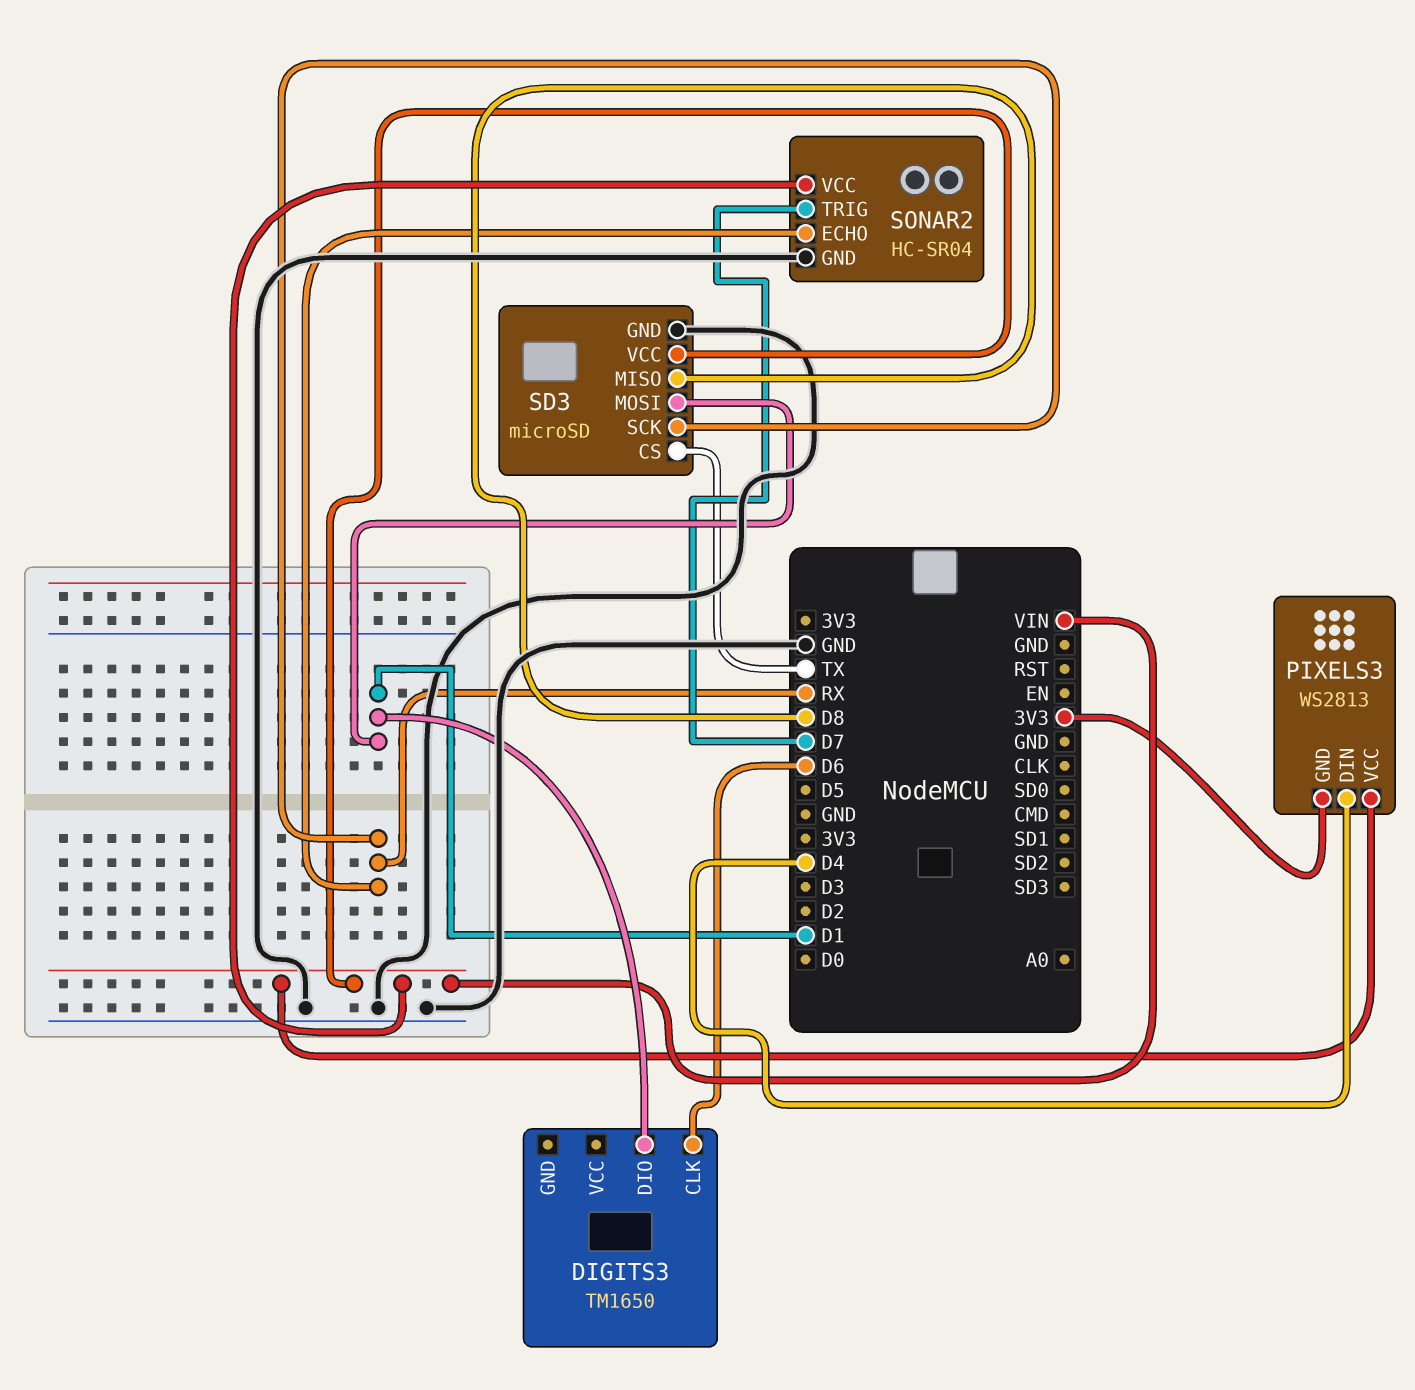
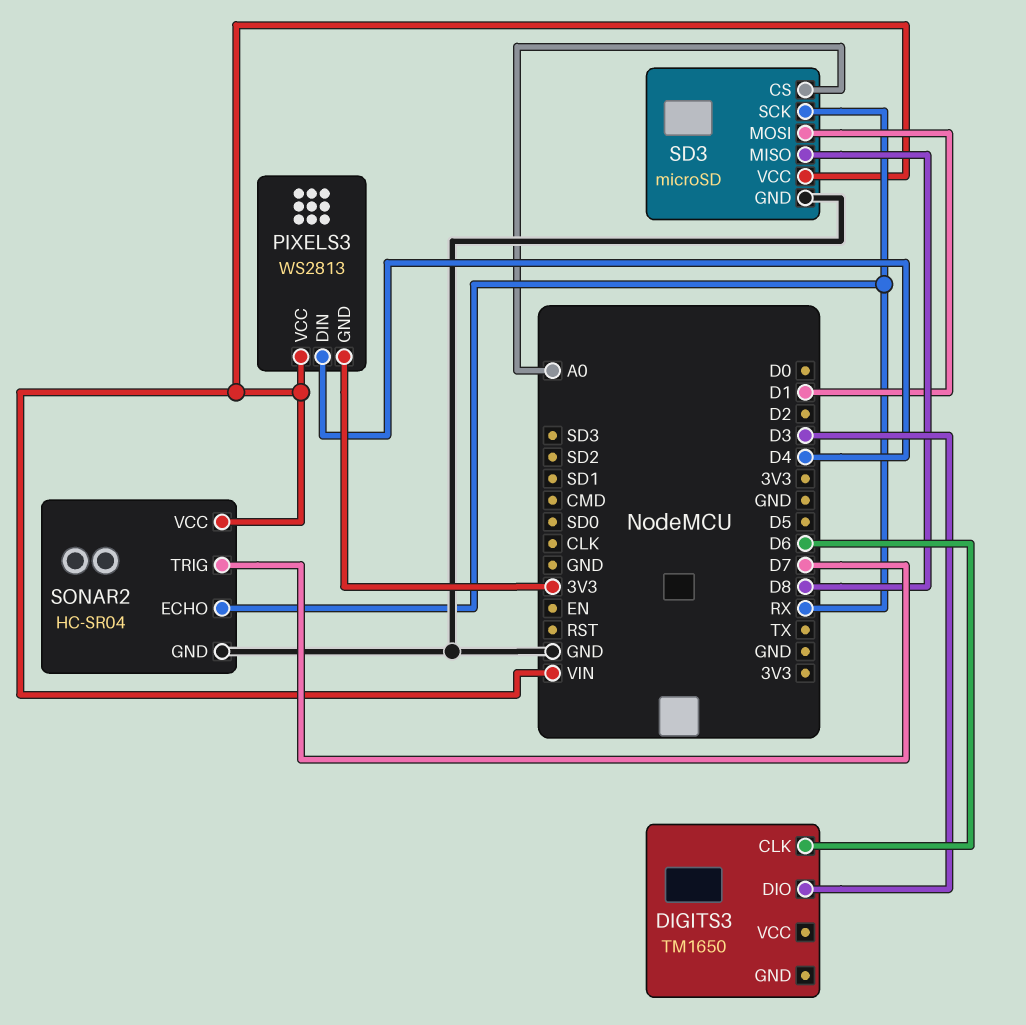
DIGITS3 pin DIO: D1 -> D3
SD3 pin CS: TX -> A0

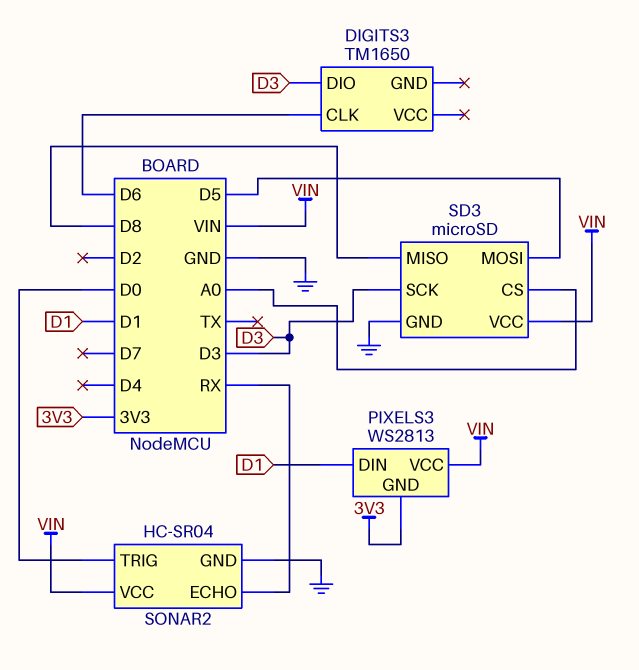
PIXELS3 pin DIN: D4 -> D1
SD3 pin MOSI: D1 -> D5
SD3 pin SCK: RX -> D3
SONAR2 pin TRIG: D7 -> D0

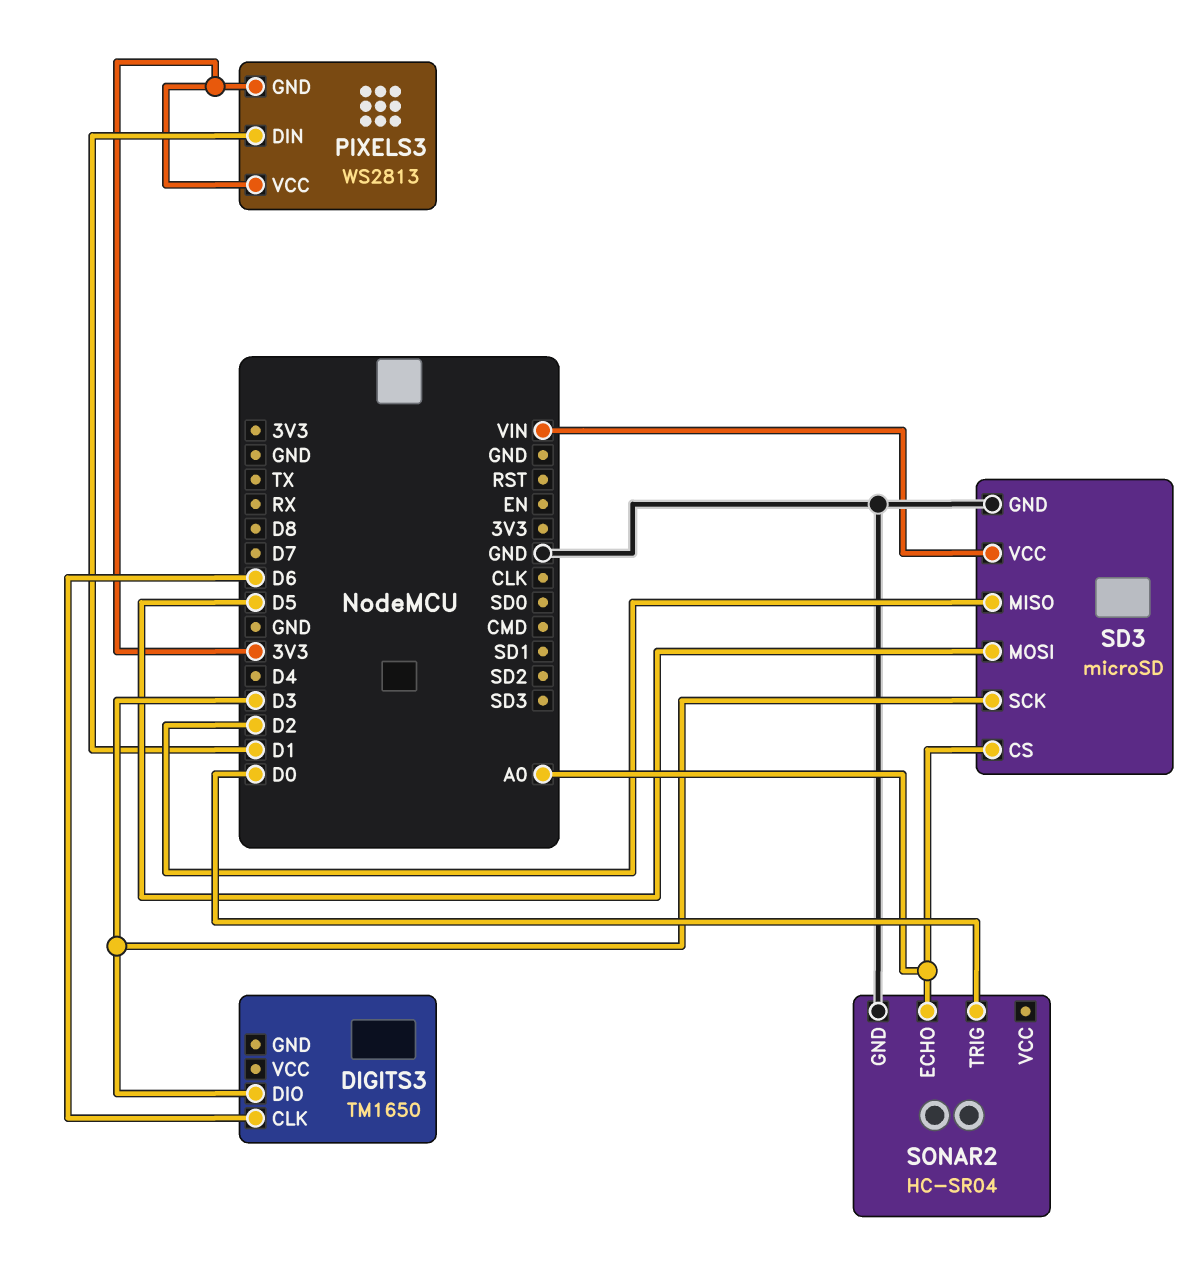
PIXELS3 pin VCC: VIN -> 3V3
SD3 pin MISO: D8 -> D2
SONAR2 pin ECHO: RX -> A0
SONAR2 pin VCC: VIN -> none

